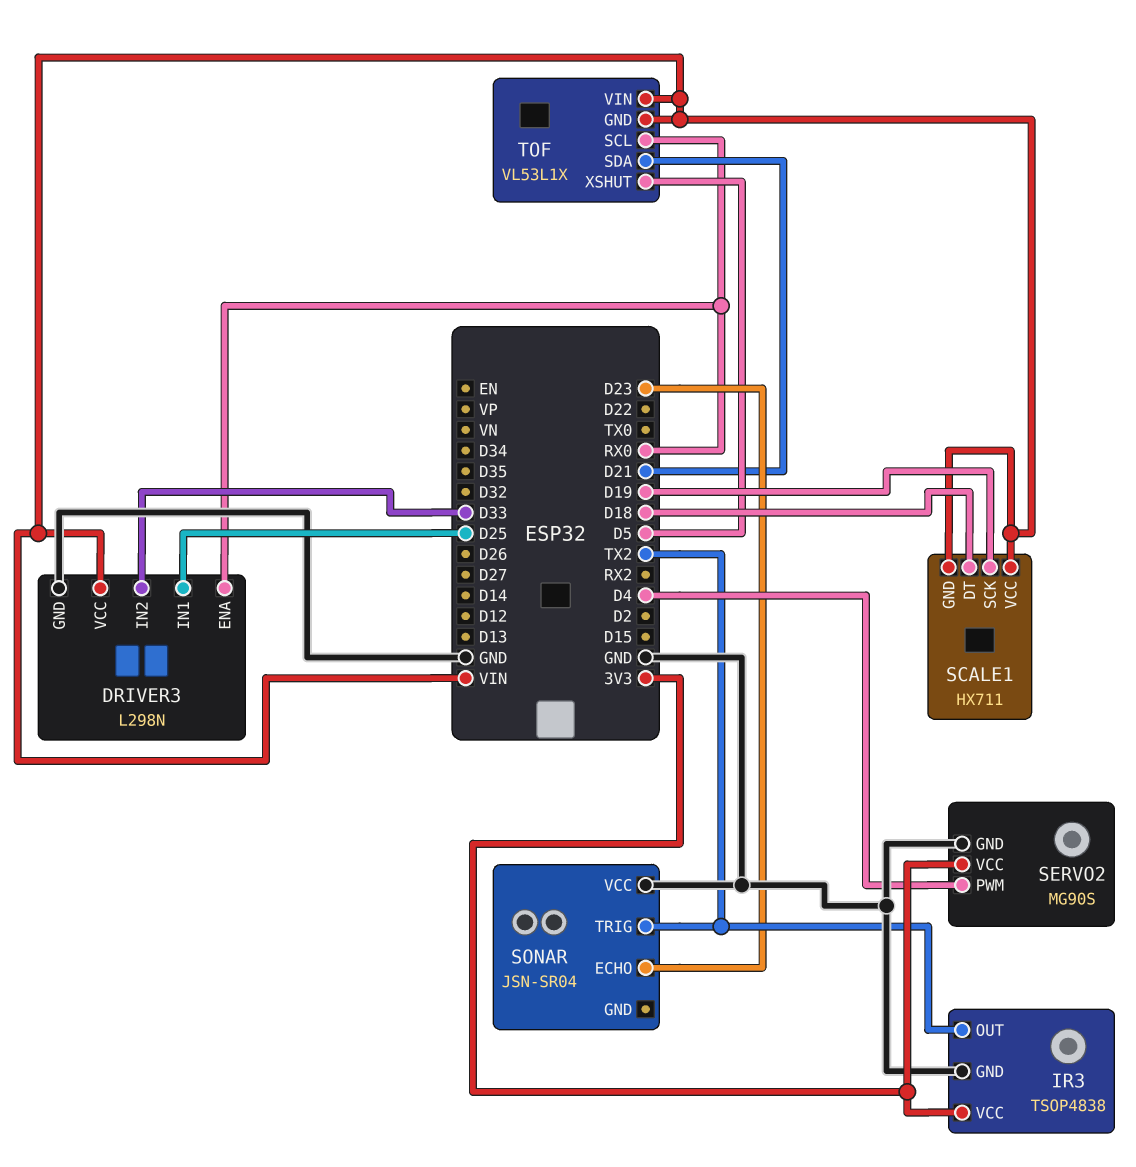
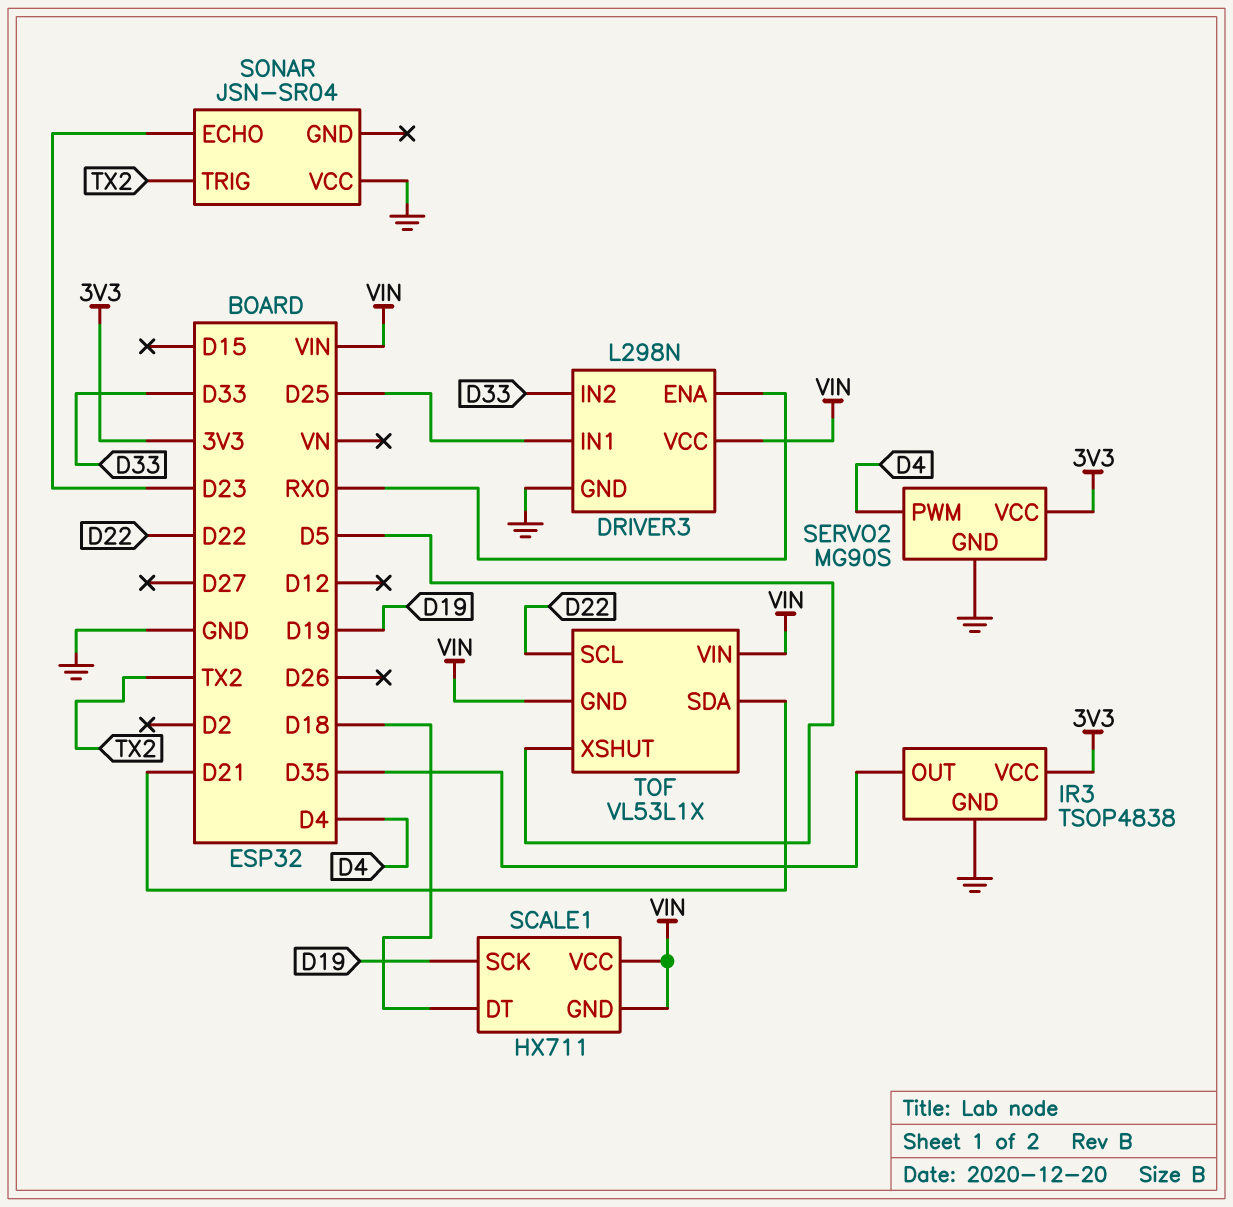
IR3 pin OUT: TX2 -> D35
TOF pin SCL: RX0 -> D22

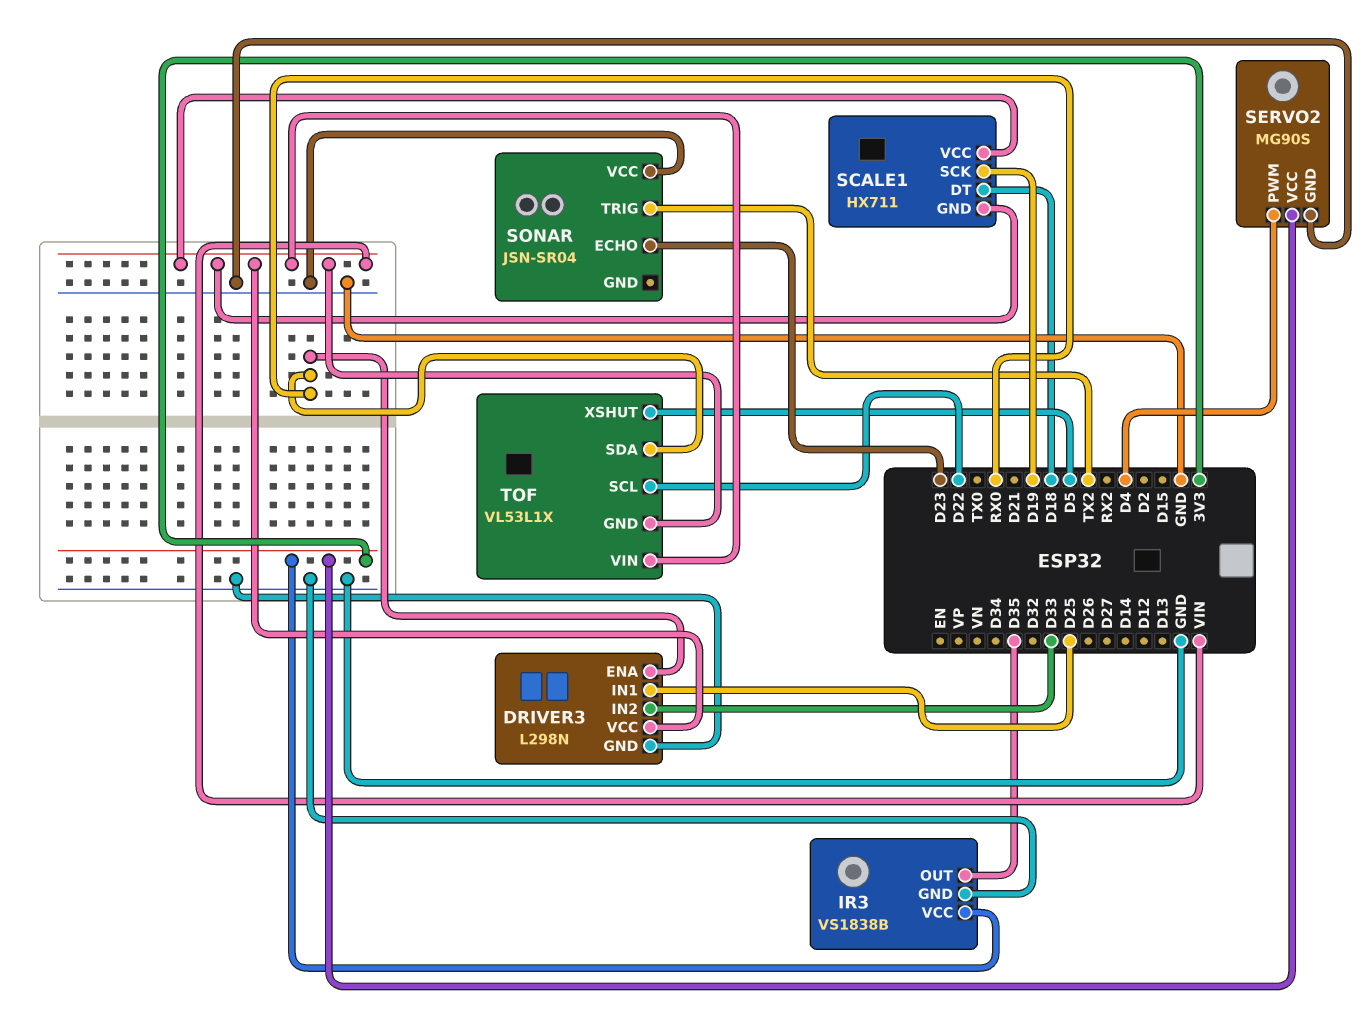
IR3: TSOP4838 -> VS1838B
TOF pin SDA: D21 -> RX0

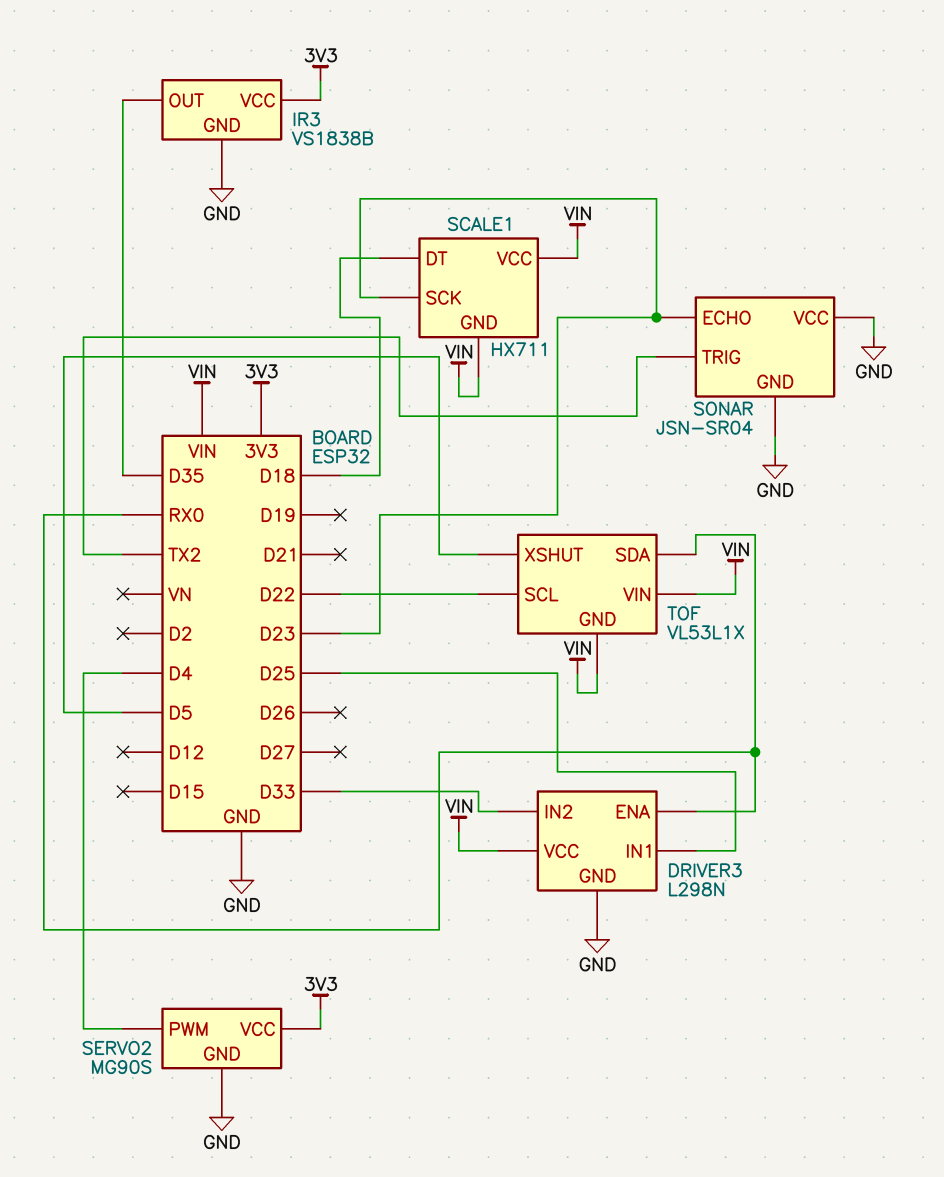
SCALE1 pin SCK: D19 -> D23
SONAR pin GND: none -> GND

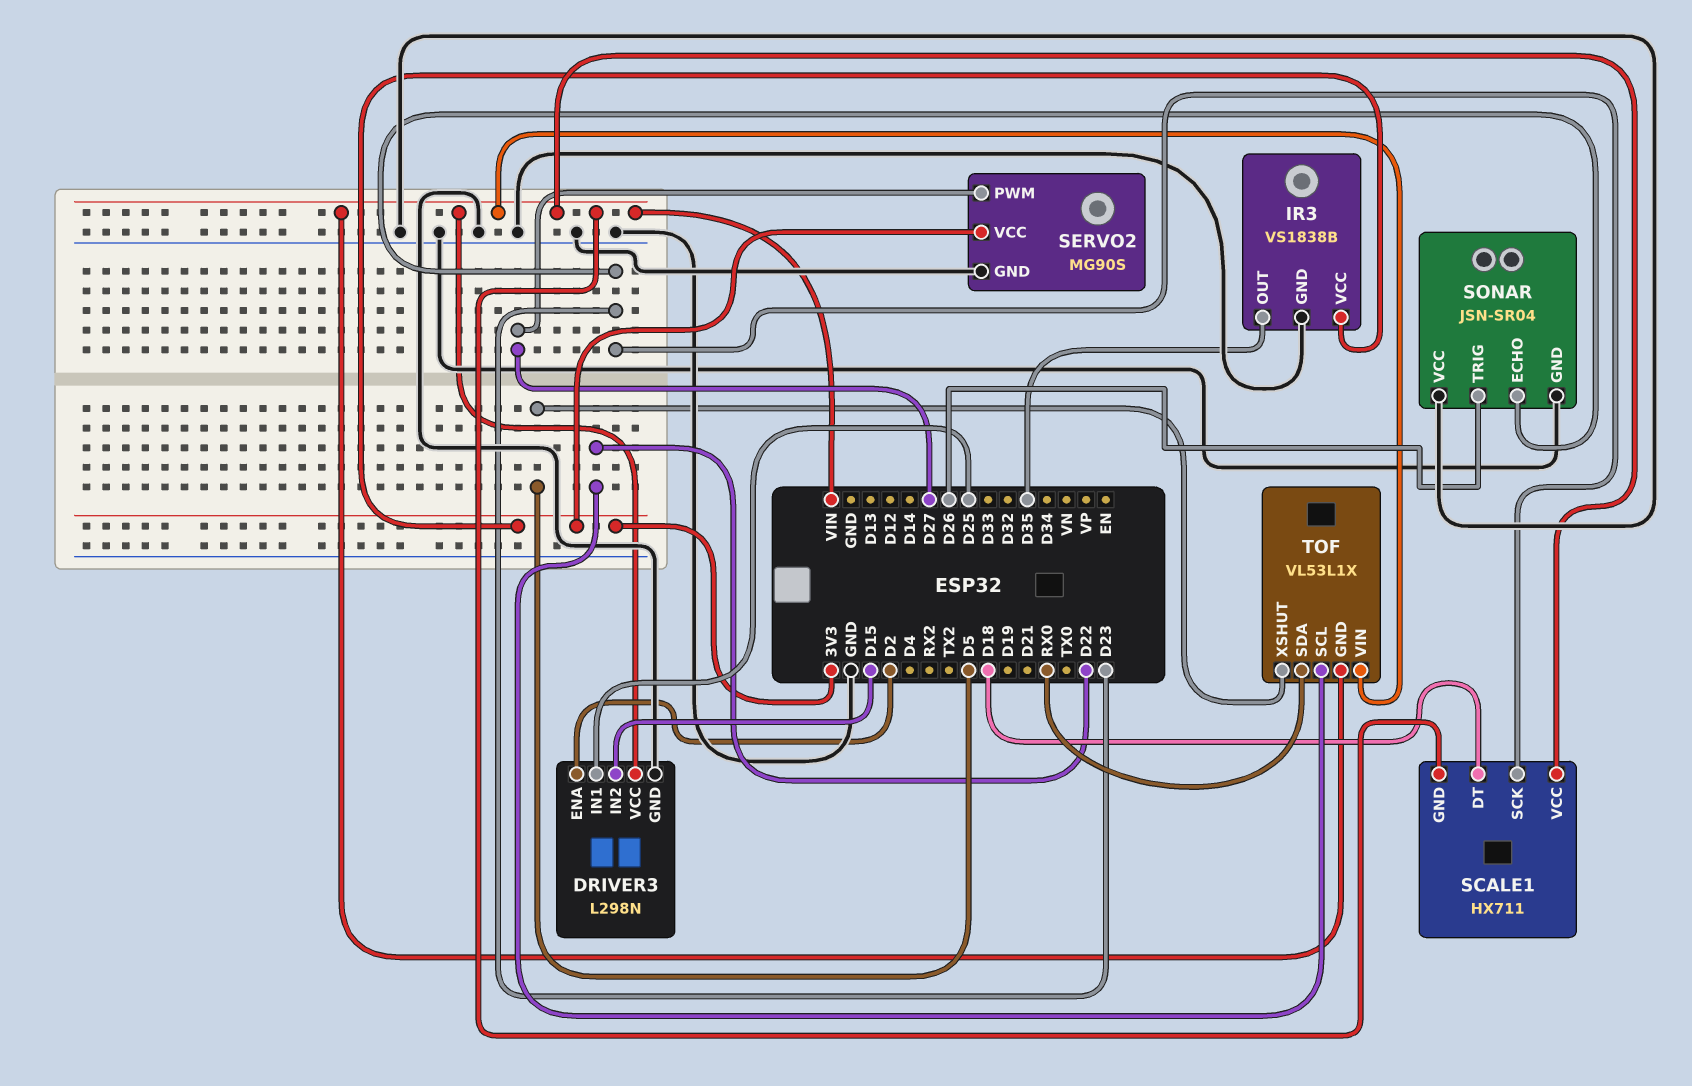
DRIVER3 pin ENA: RX0 -> D2
DRIVER3 pin IN2: D33 -> D15
SERVO2 pin PWM: D4 -> D27
SONAR pin TRIG: TX2 -> D26

